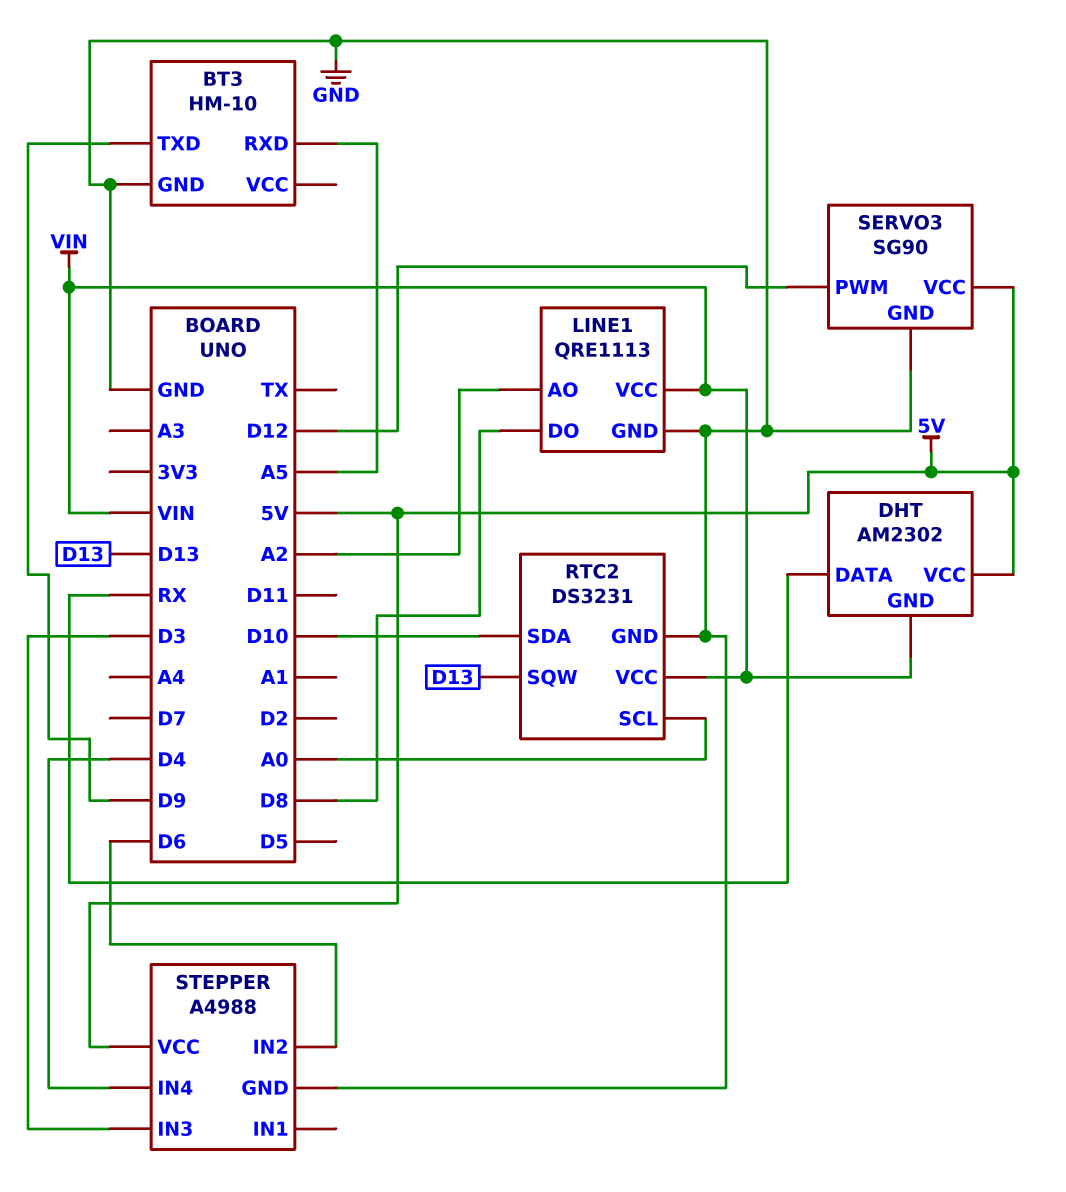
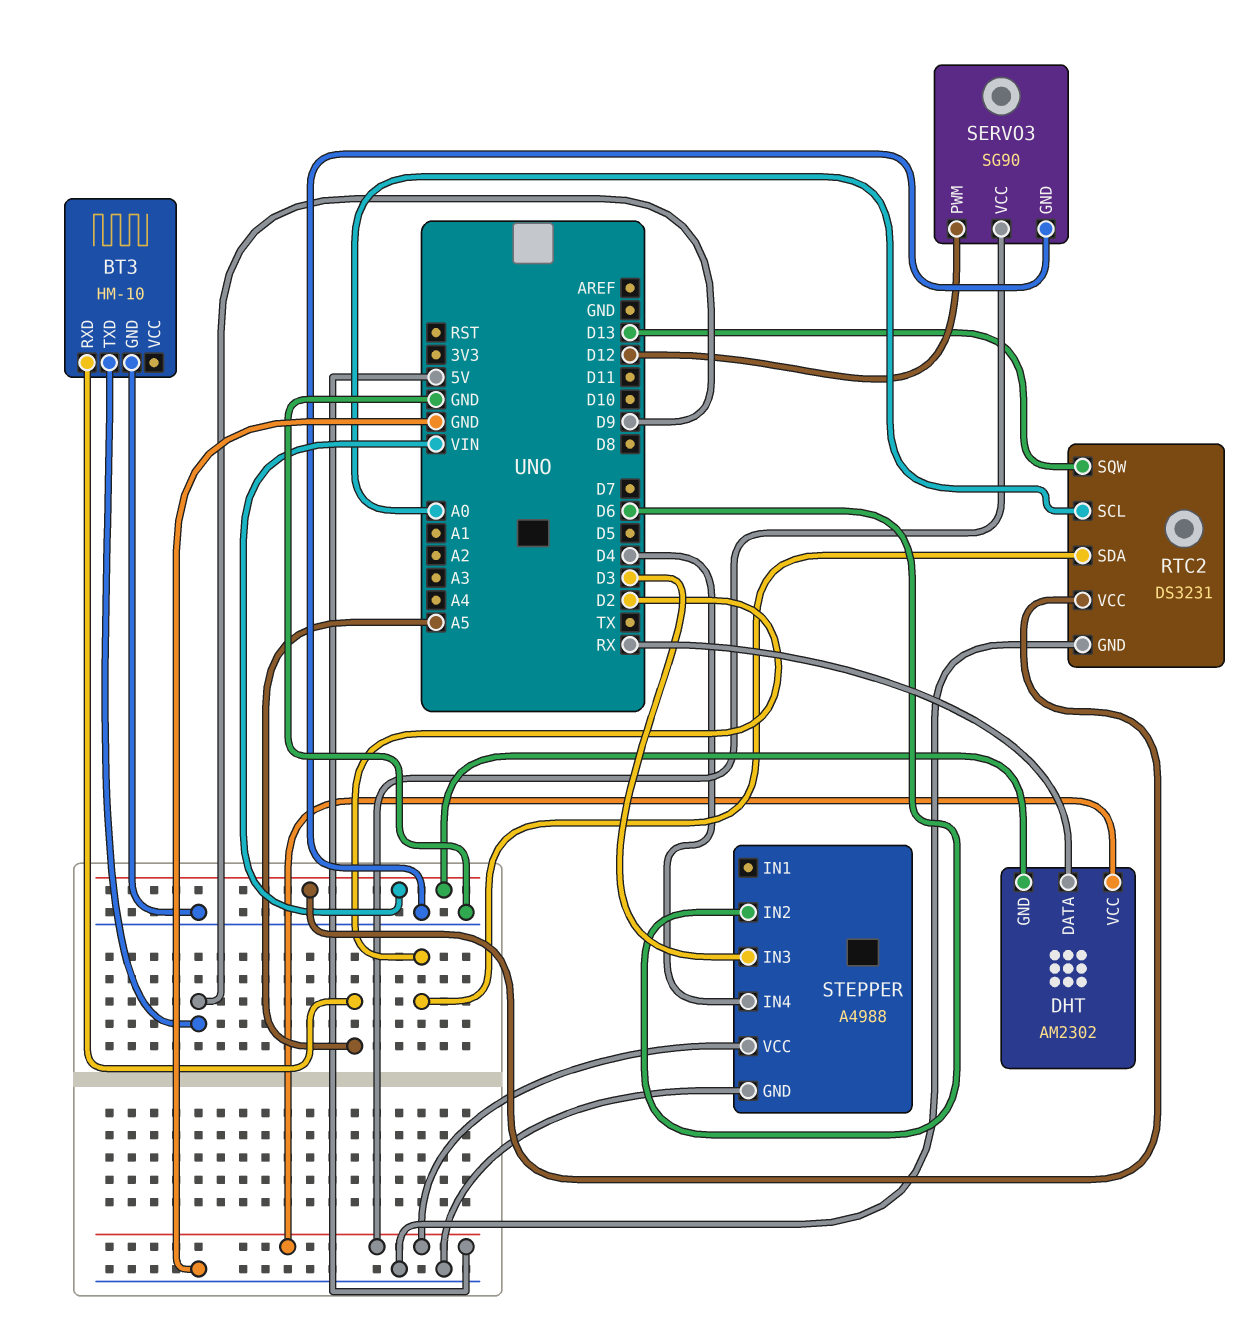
LINE1: QRE1113 -> none
LINE1 pin AO: A2 -> none
LINE1 pin DO: D8 -> none
LINE1 pin GND: GND -> none
LINE1 pin VCC: VIN -> none
RTC2 pin SDA: D10 -> D2

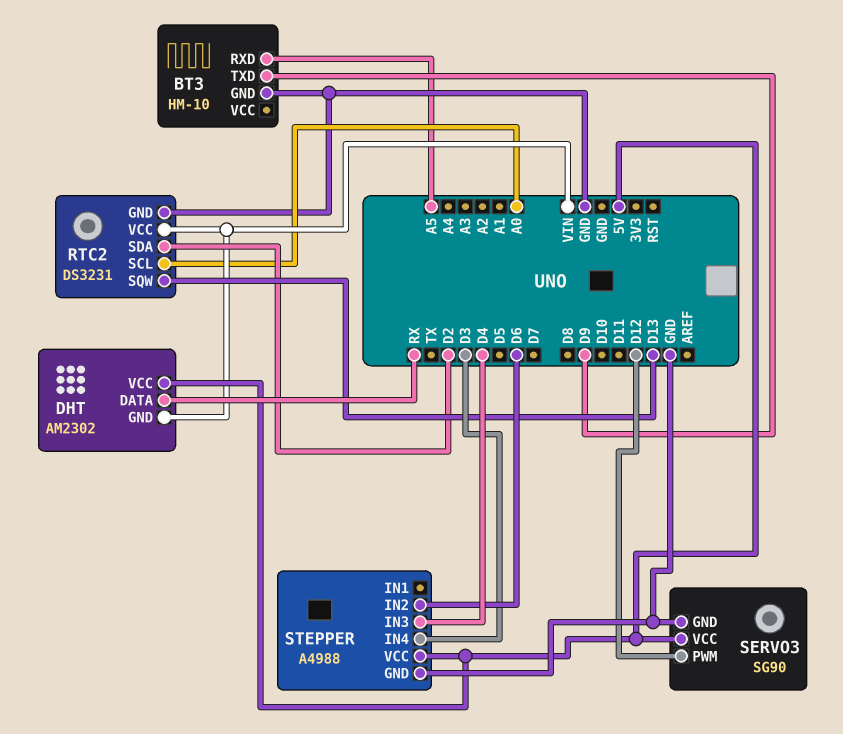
STEPPER pin IN3: D3 -> D4
STEPPER pin IN4: D4 -> D3

